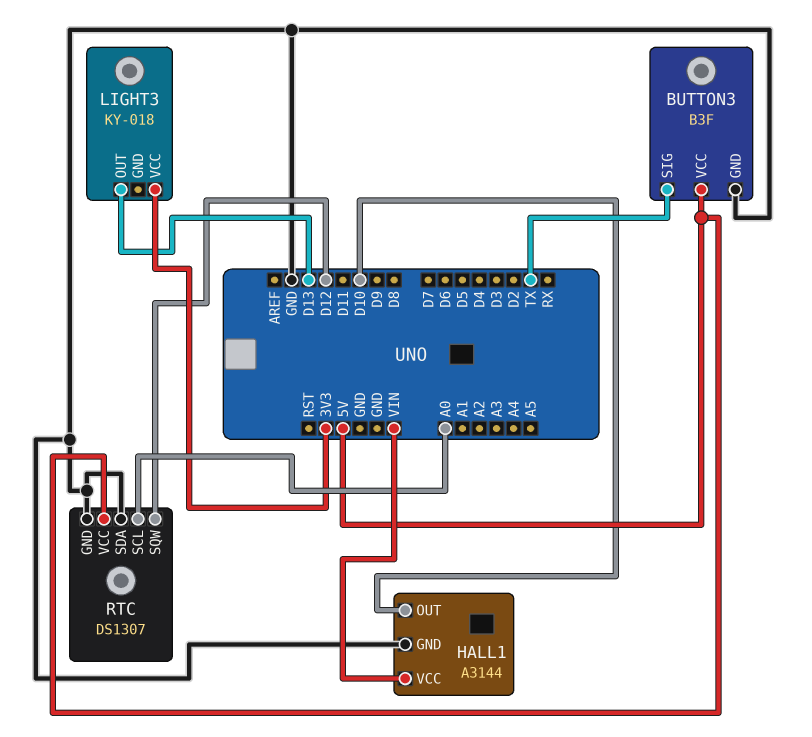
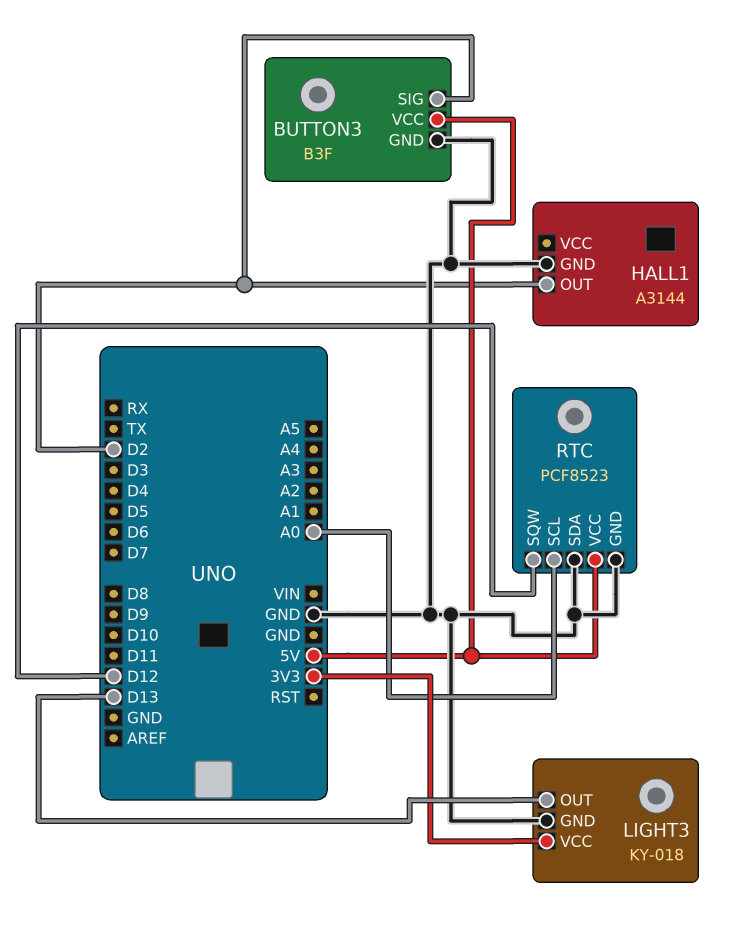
BUTTON3 pin SIG: TX -> D2
HALL1 pin OUT: D10 -> D2
HALL1 pin VCC: VIN -> none
LIGHT3 pin GND: none -> GND
RTC: DS1307 -> PCF8523

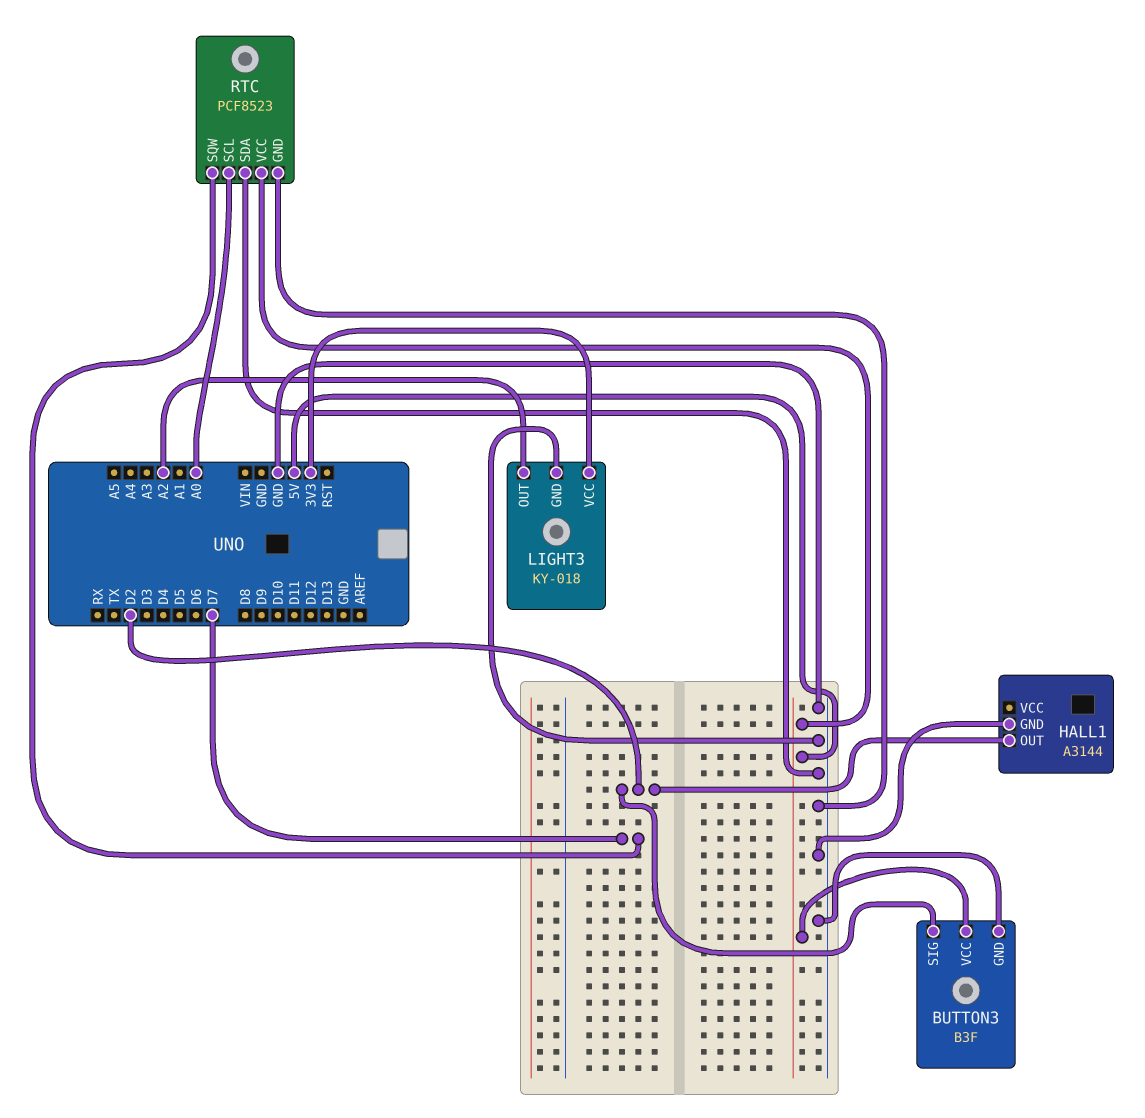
LIGHT3 pin OUT: D13 -> A2
RTC pin SQW: D12 -> D7

